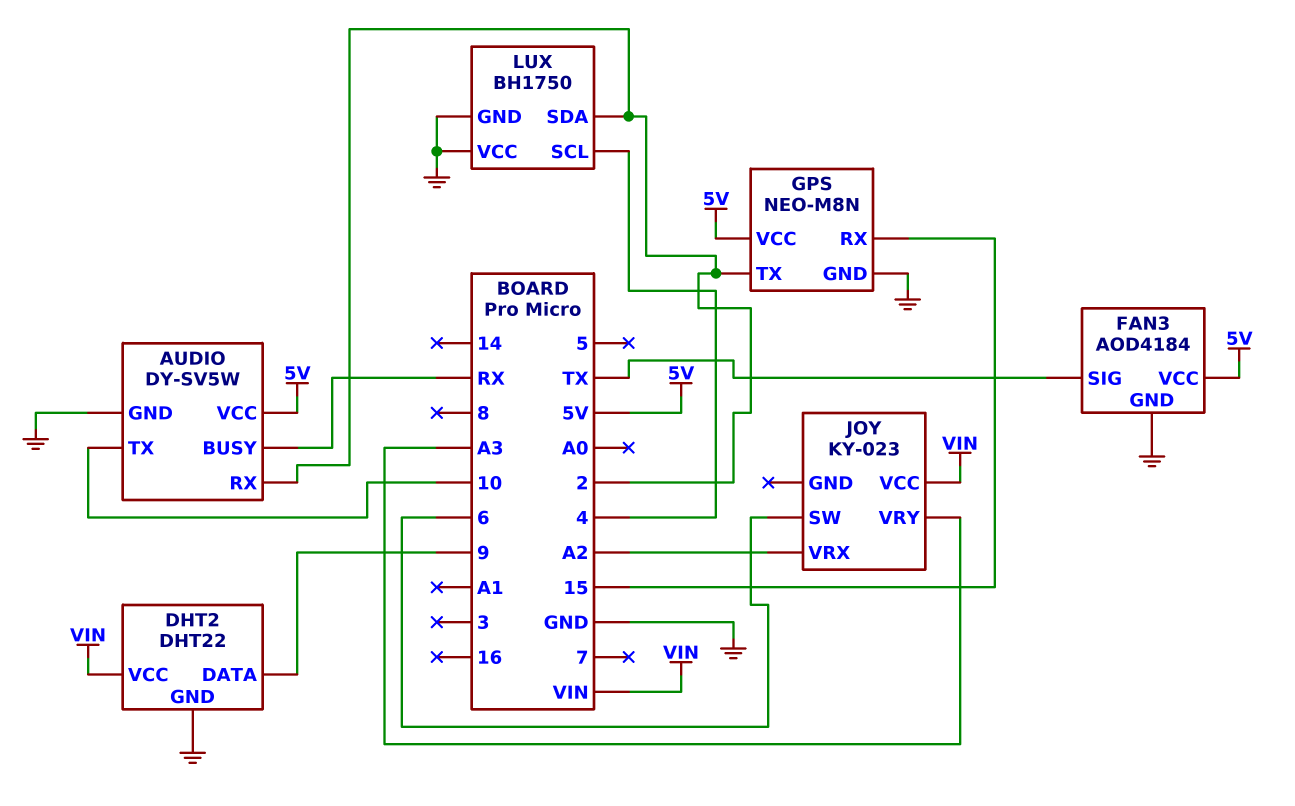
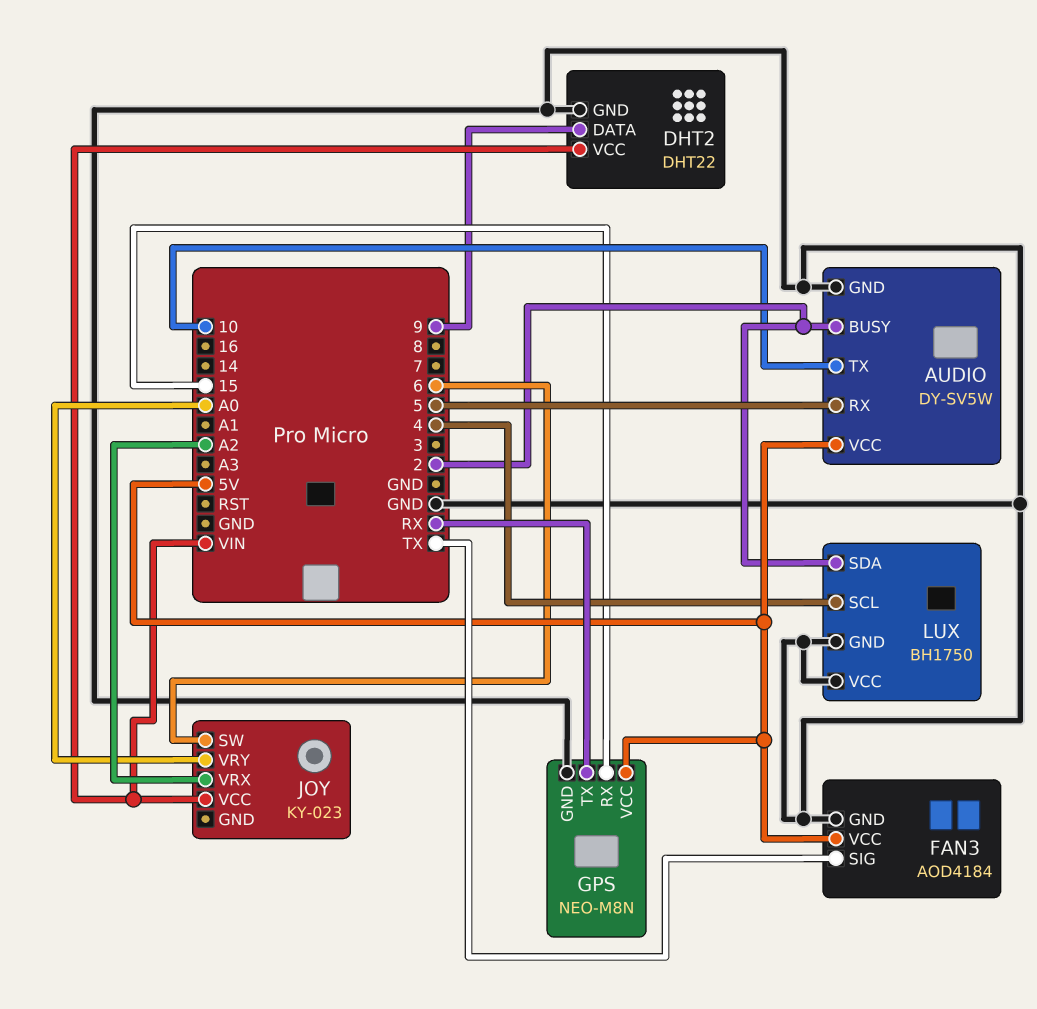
AUDIO pin BUSY: RX -> 2
AUDIO pin RX: 2 -> 5
GPS pin TX: 2 -> RX
JOY pin VRY: A3 -> A0

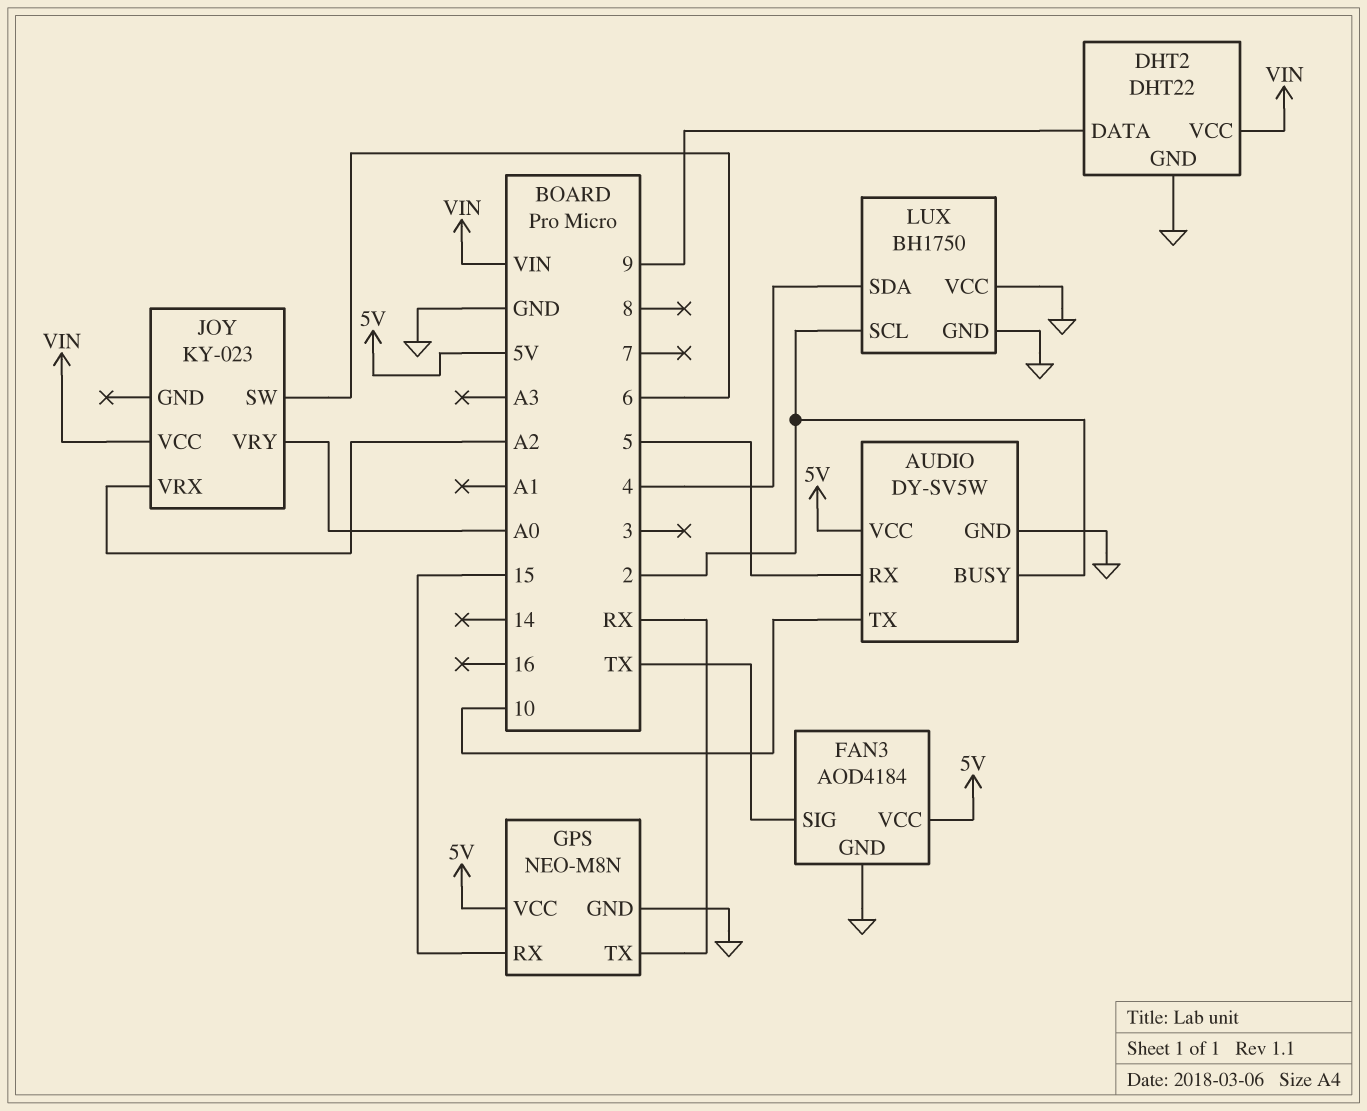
LUX pin SCL: 4 -> 2
LUX pin SDA: 2 -> 4

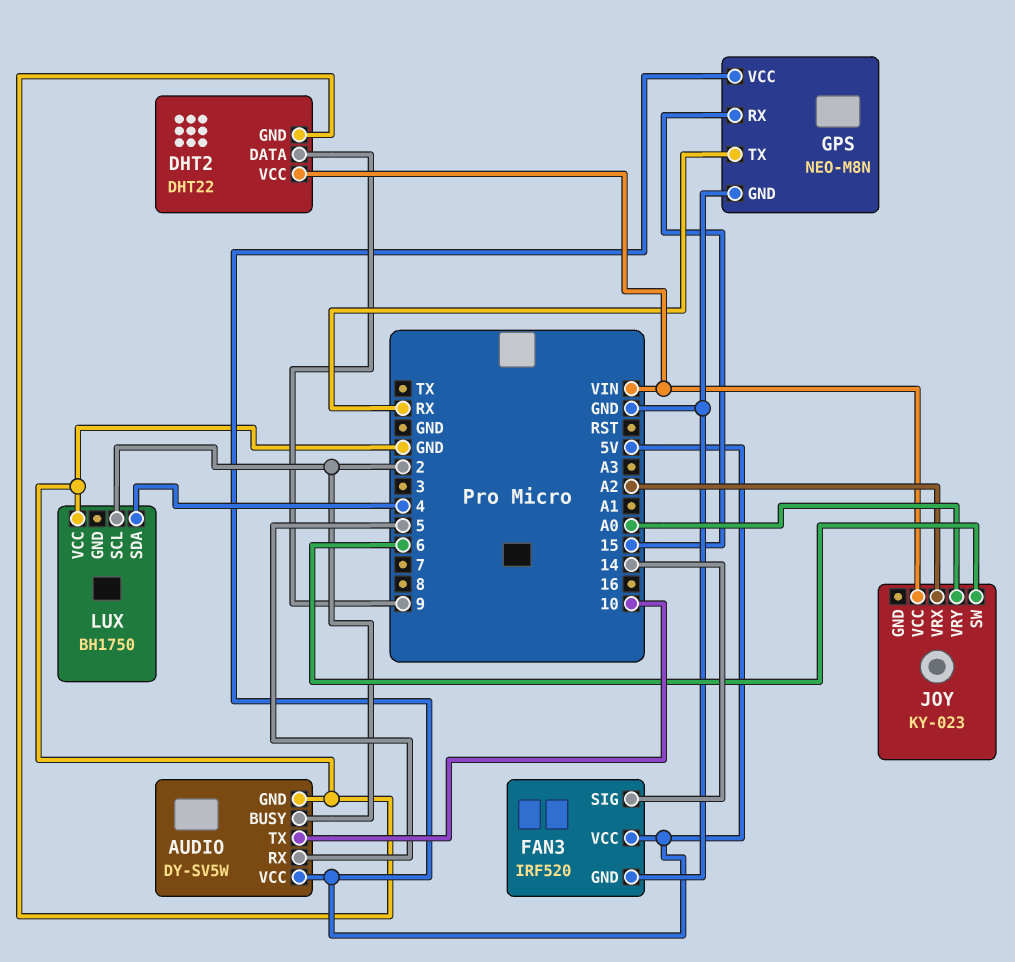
FAN3: AOD4184 -> IRF520
FAN3 pin SIG: TX -> 14
LUX pin GND: GND -> none

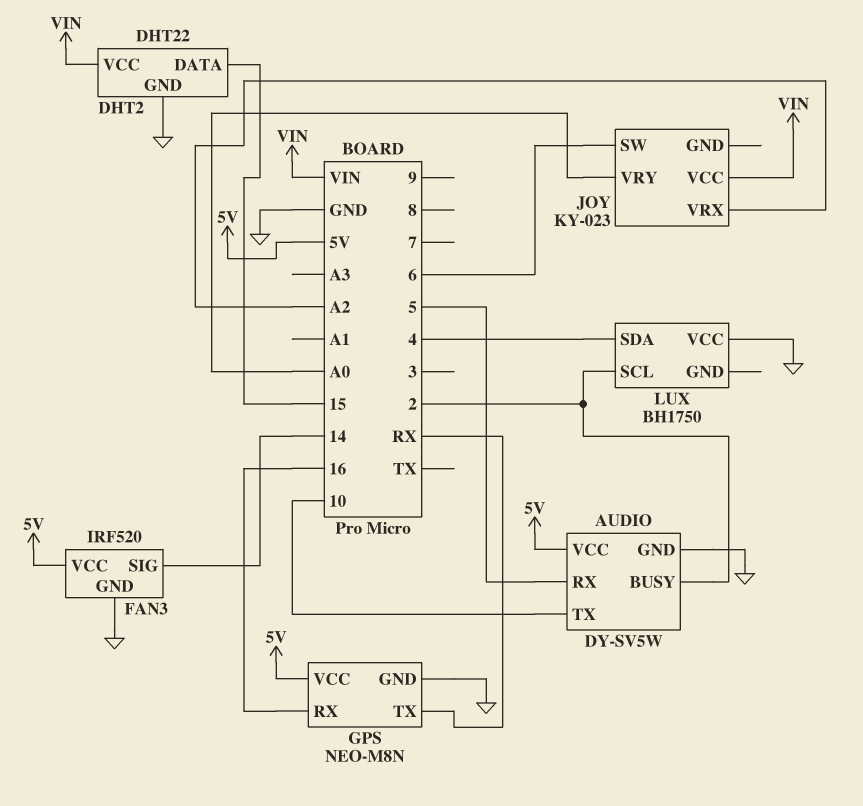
DHT2 pin DATA: 9 -> 15
GPS pin RX: 15 -> 16

